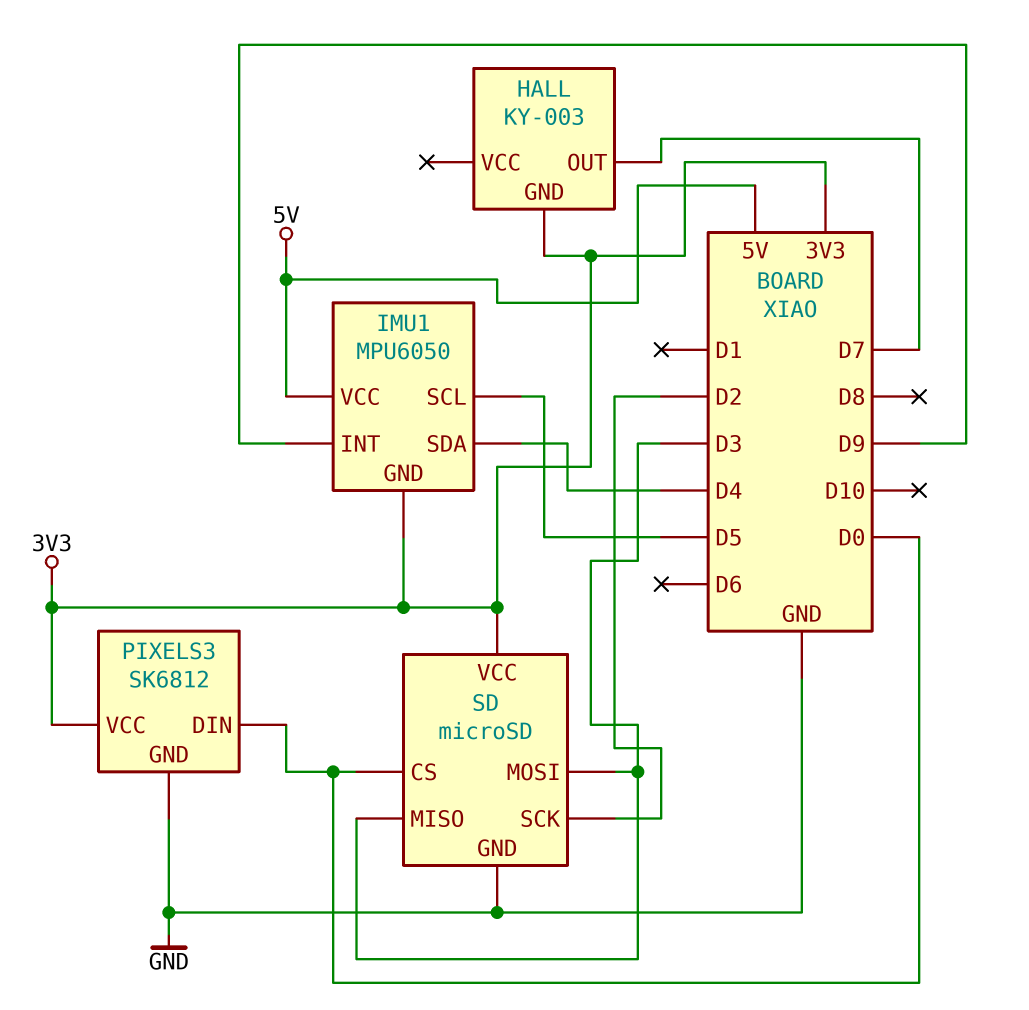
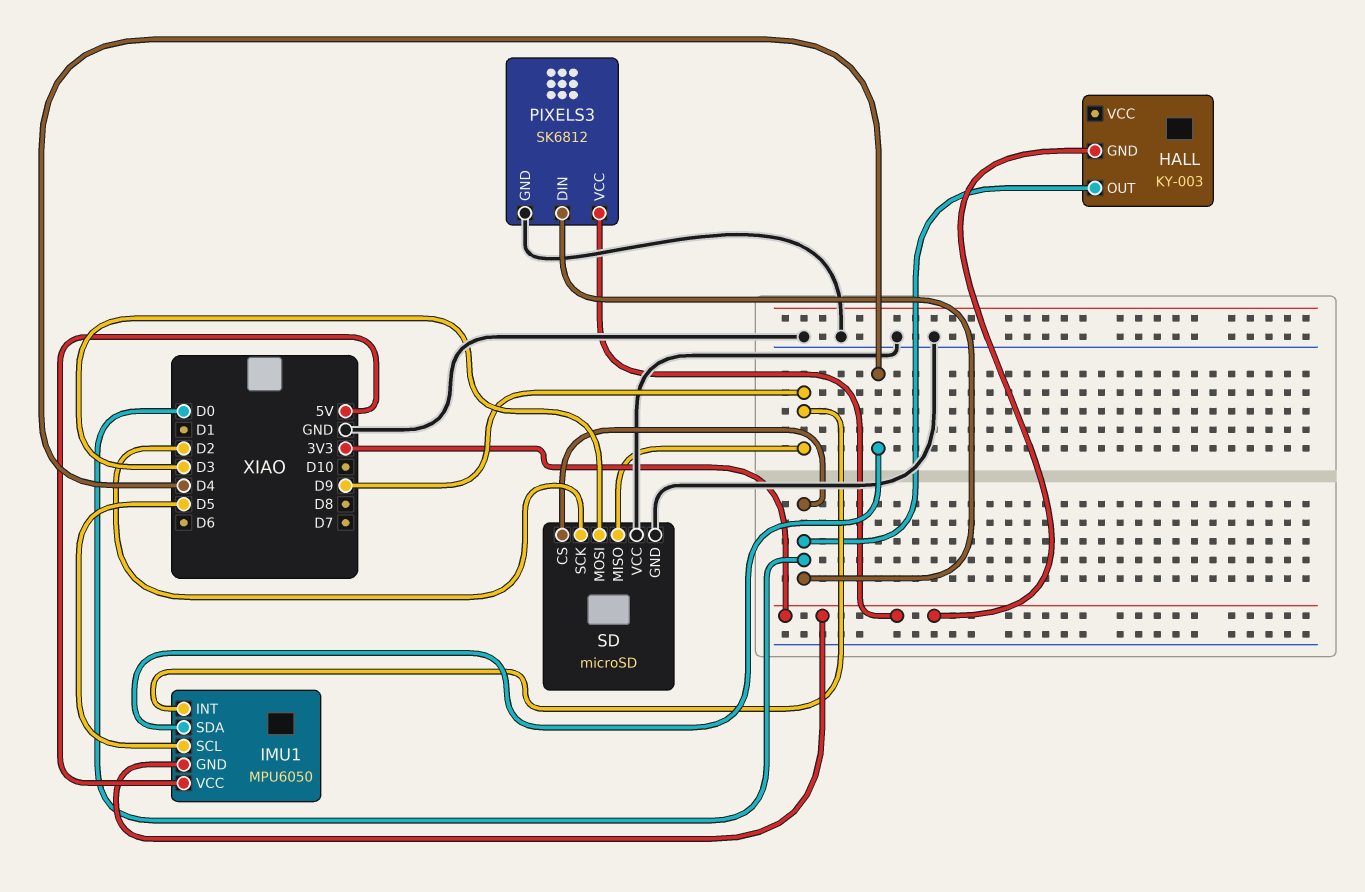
HALL pin OUT: D7 -> D0
SD pin MISO: D3 -> D9
SD pin VCC: 3V3 -> GND

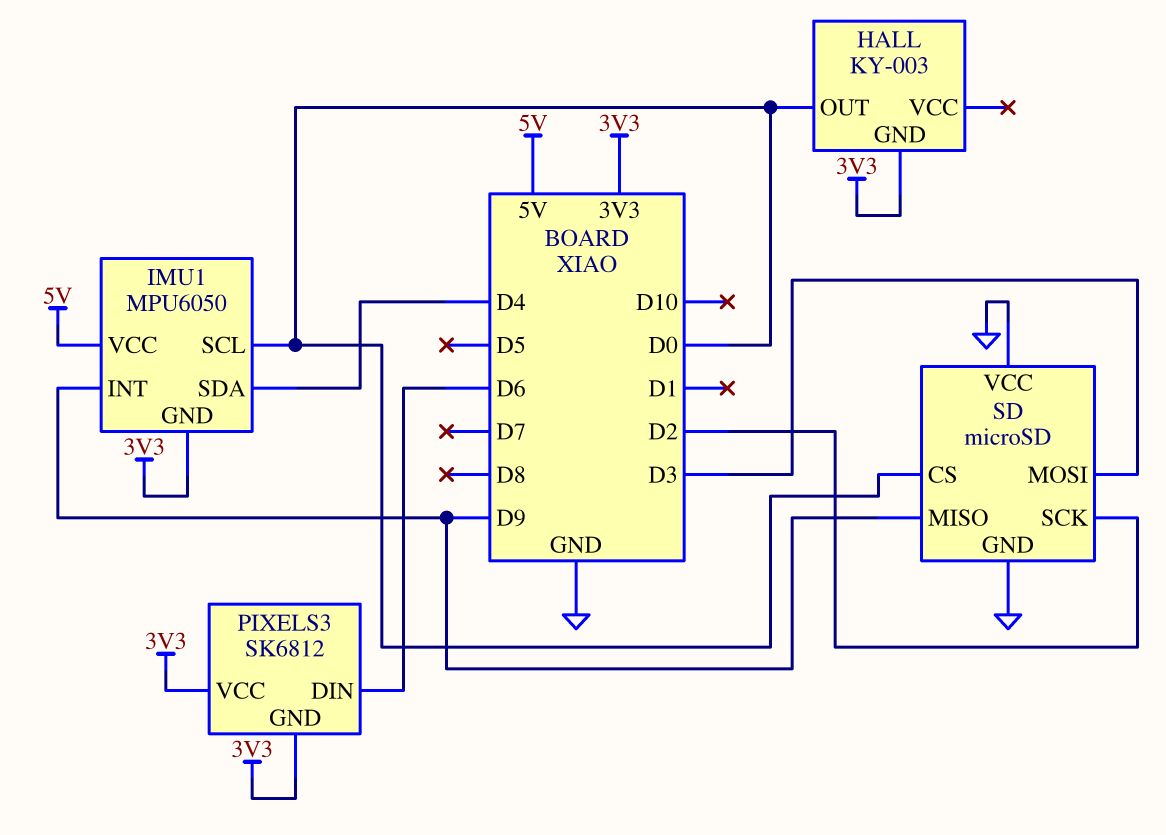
IMU1 pin SCL: D5 -> D0
PIXELS3 pin DIN: D0 -> D6
PIXELS3 pin GND: GND -> 3V3

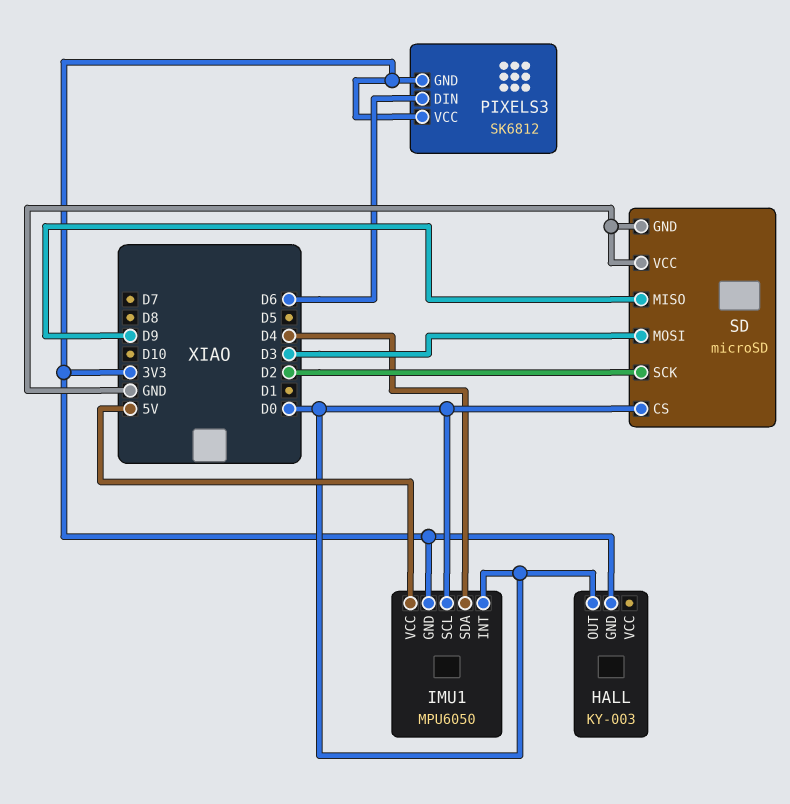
IMU1 pin INT: D9 -> D0

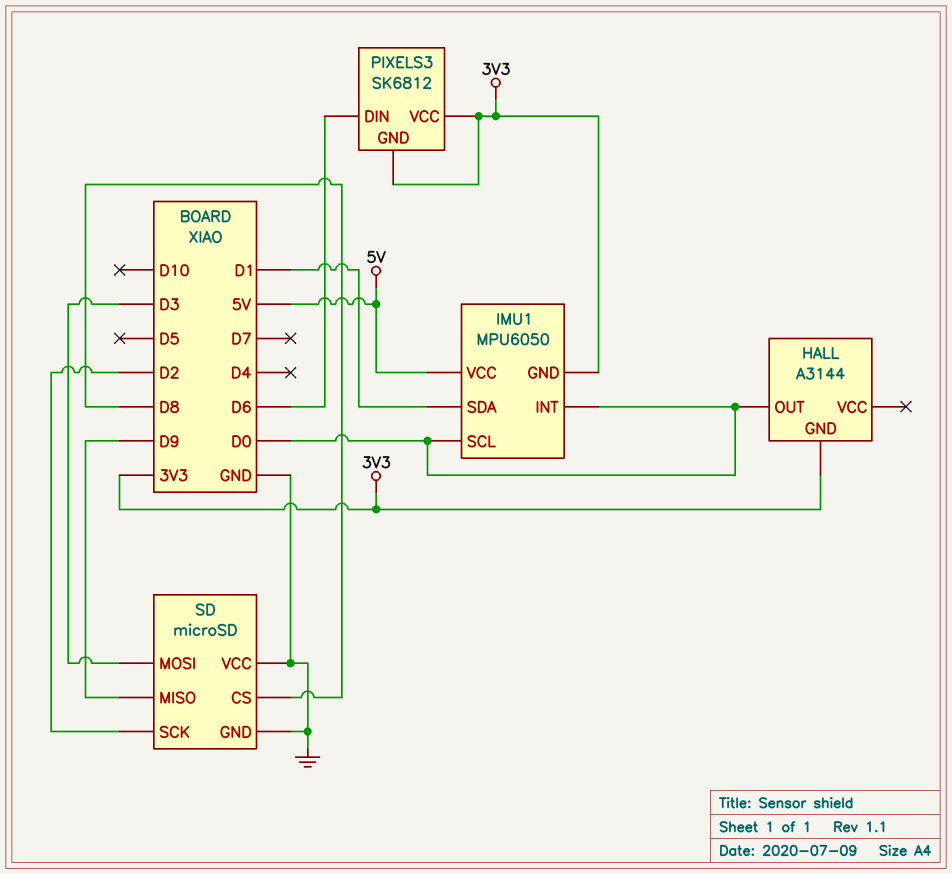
HALL: KY-003 -> A3144
IMU1 pin SDA: D4 -> D1
SD pin CS: D0 -> D8

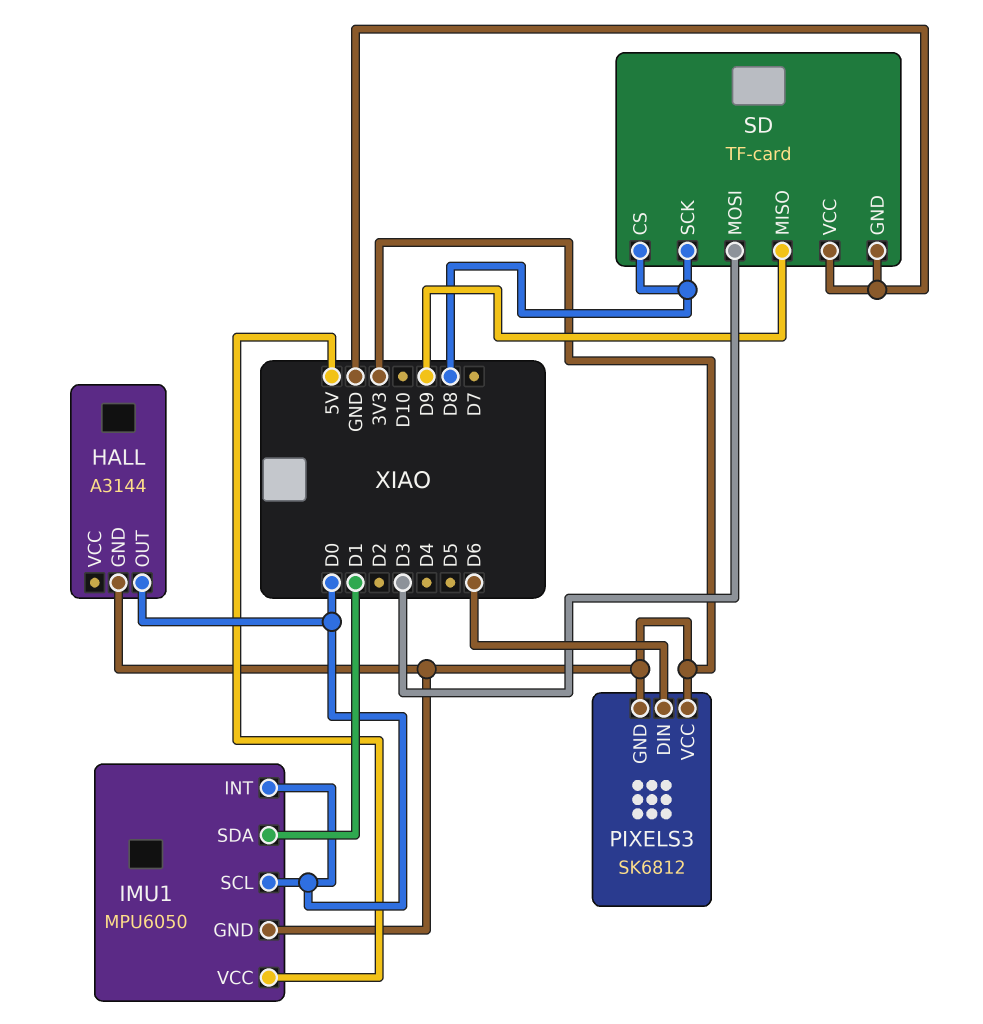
SD: microSD -> TF-card
SD pin SCK: D2 -> D8

